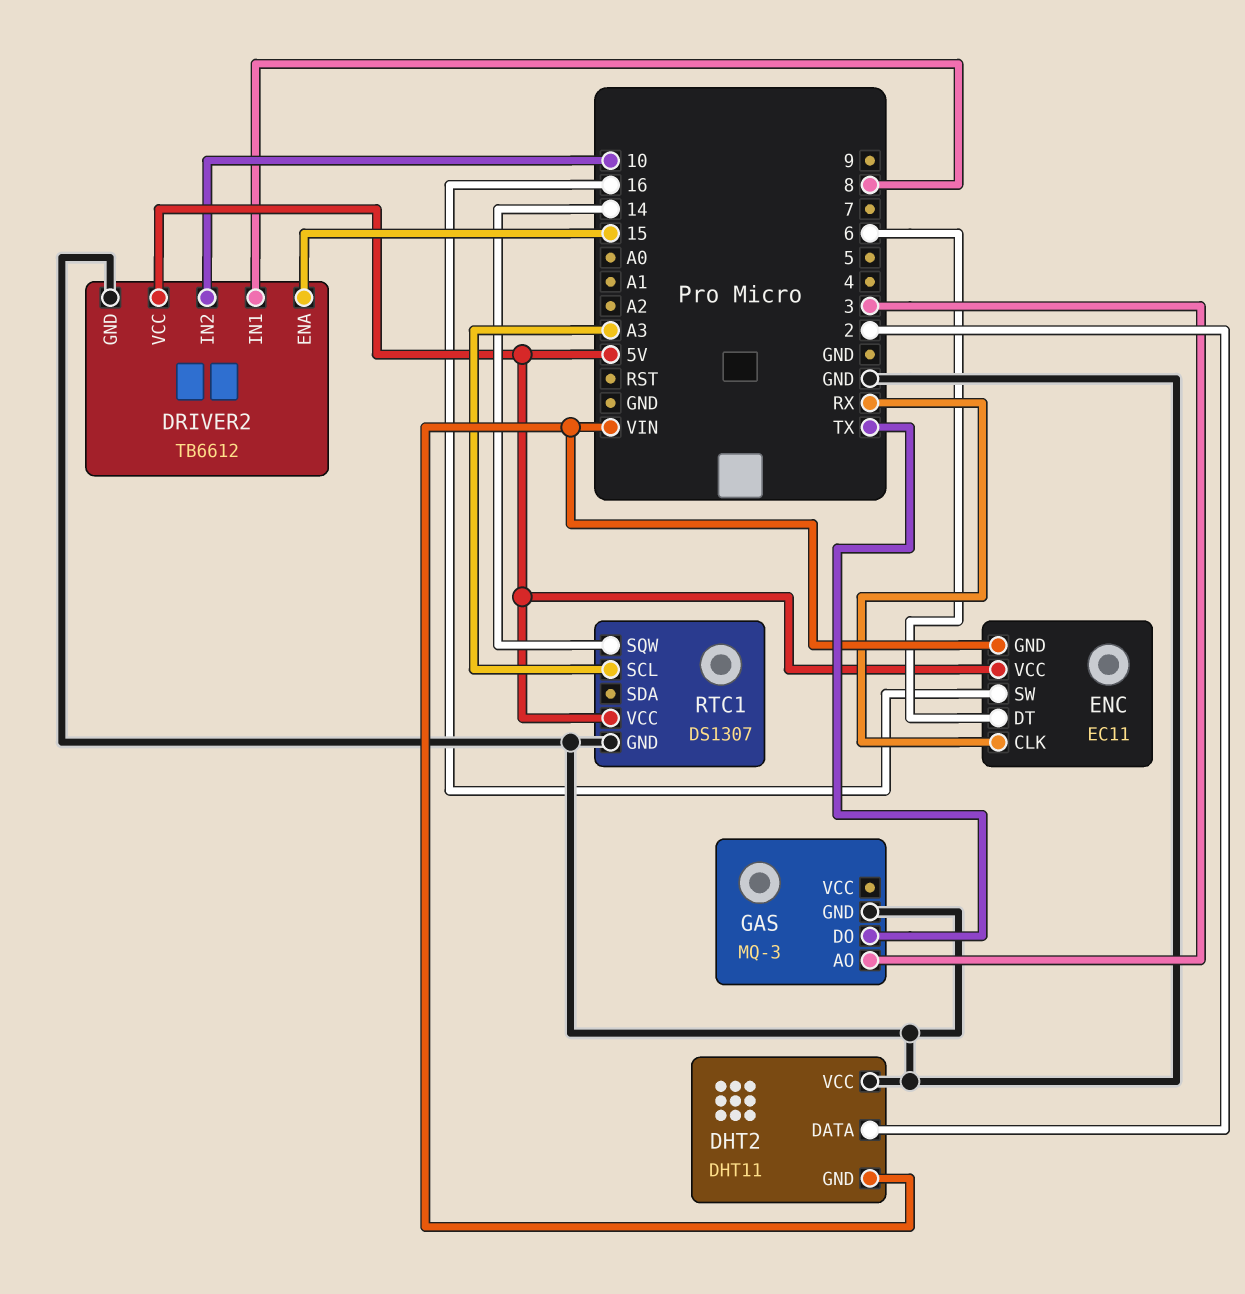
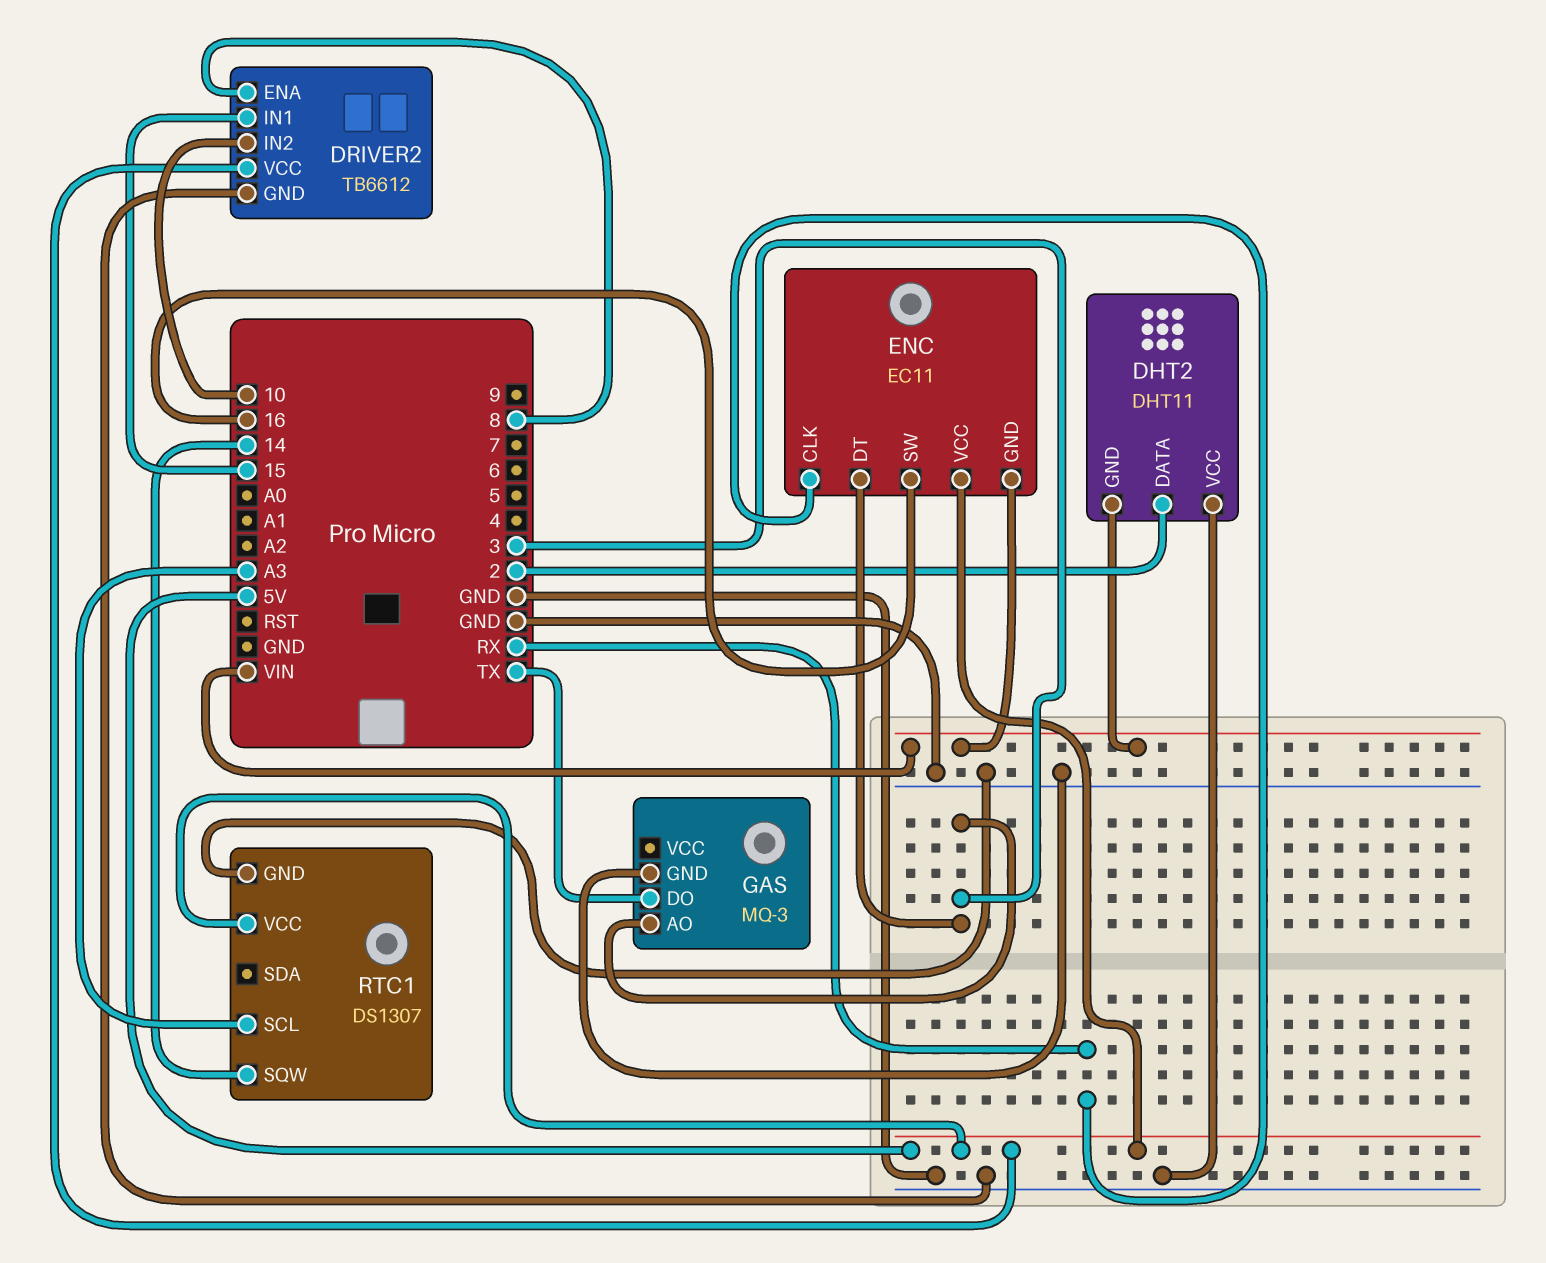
DRIVER2 pin ENA: 15 -> 8
DRIVER2 pin IN1: 8 -> 15
ENC pin DT: 6 -> 3

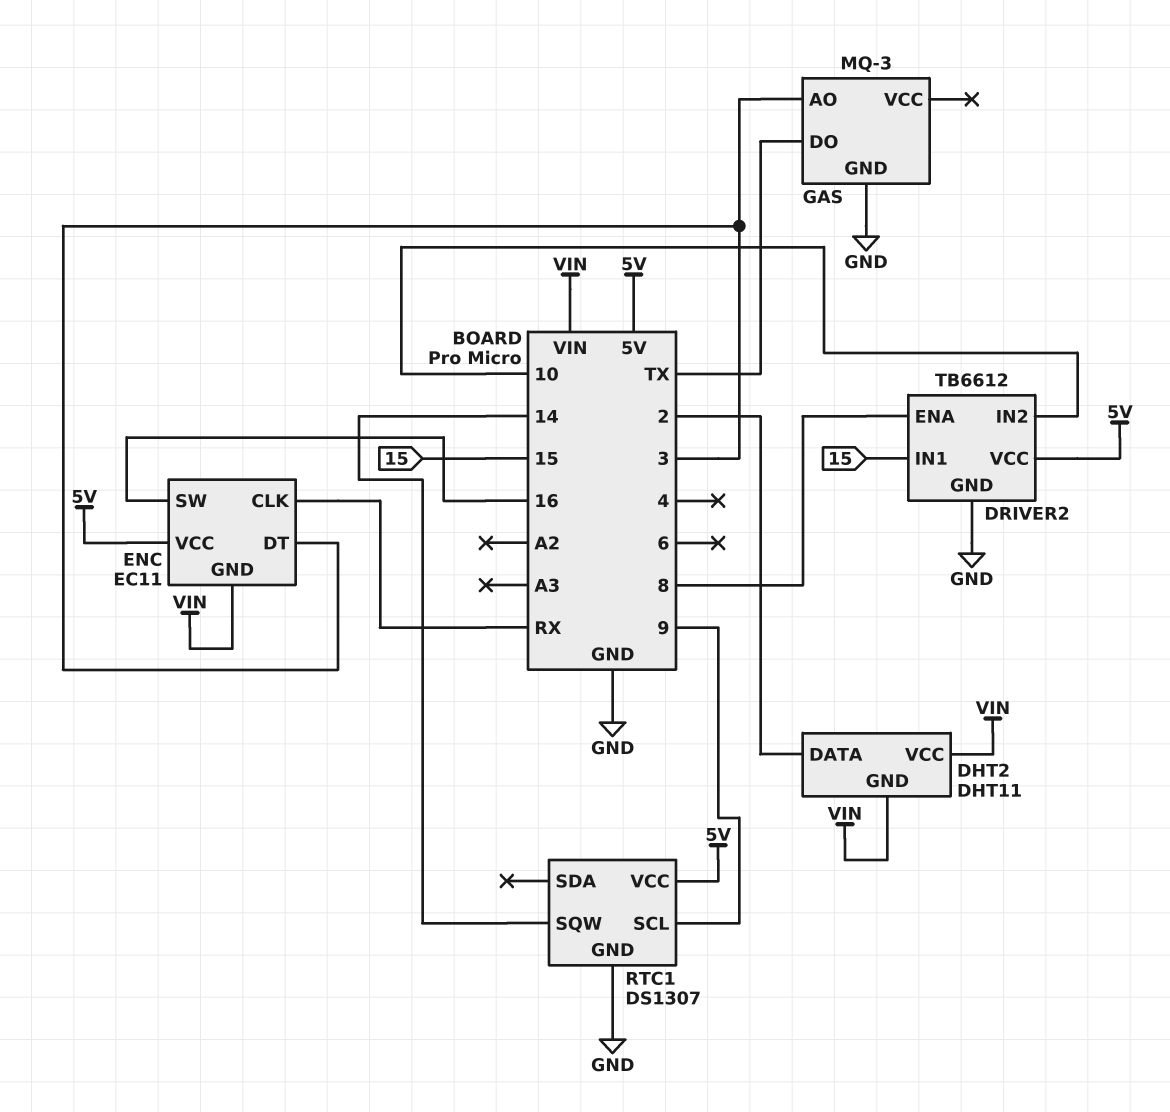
DHT2 pin VCC: GND -> VIN
RTC1 pin SCL: A3 -> 9

